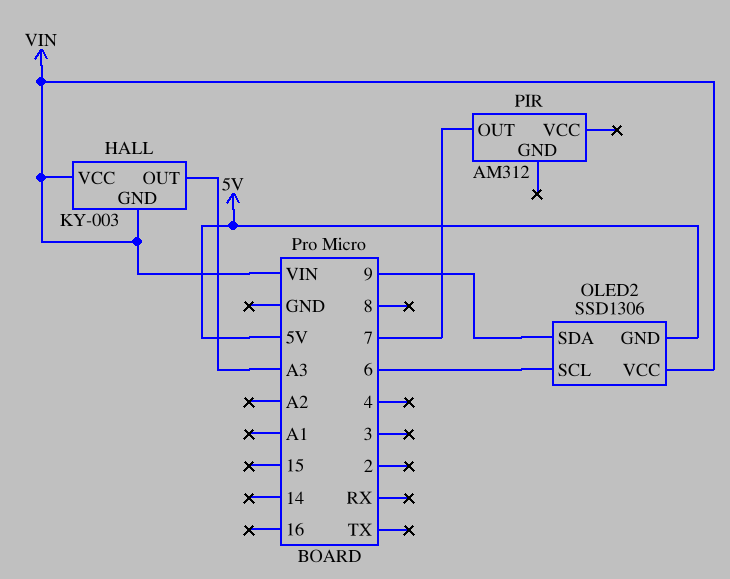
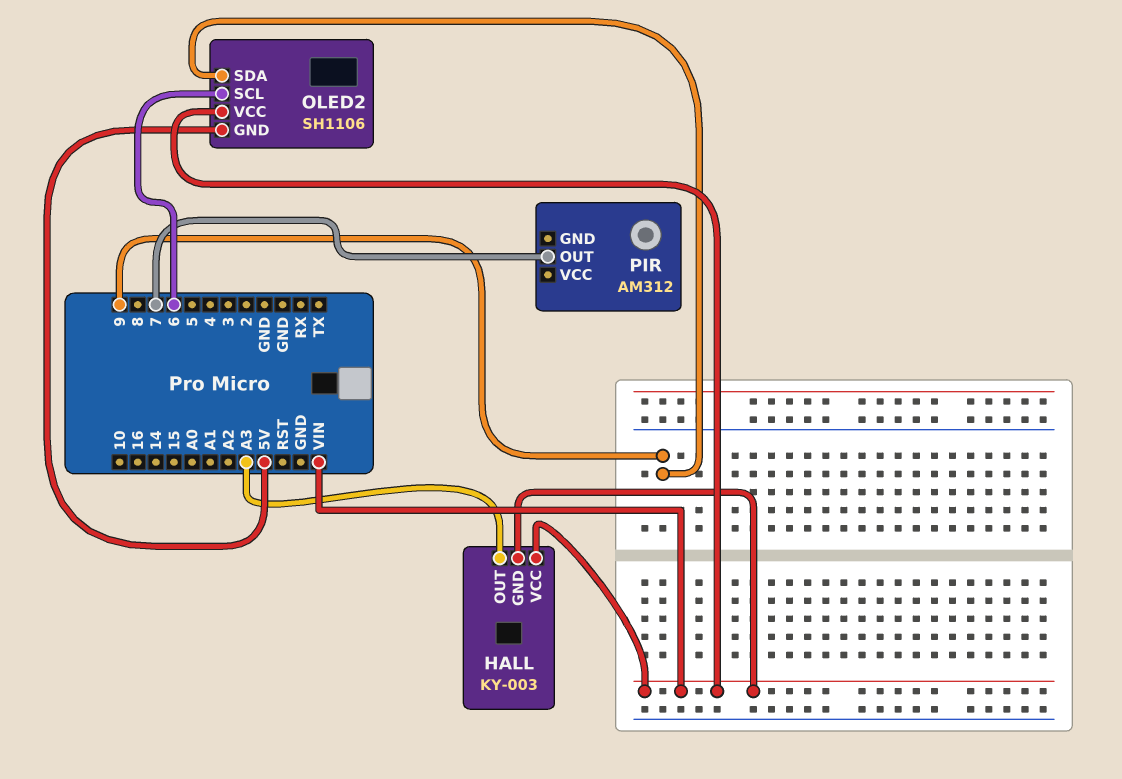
OLED2: SSD1306 -> SH1106

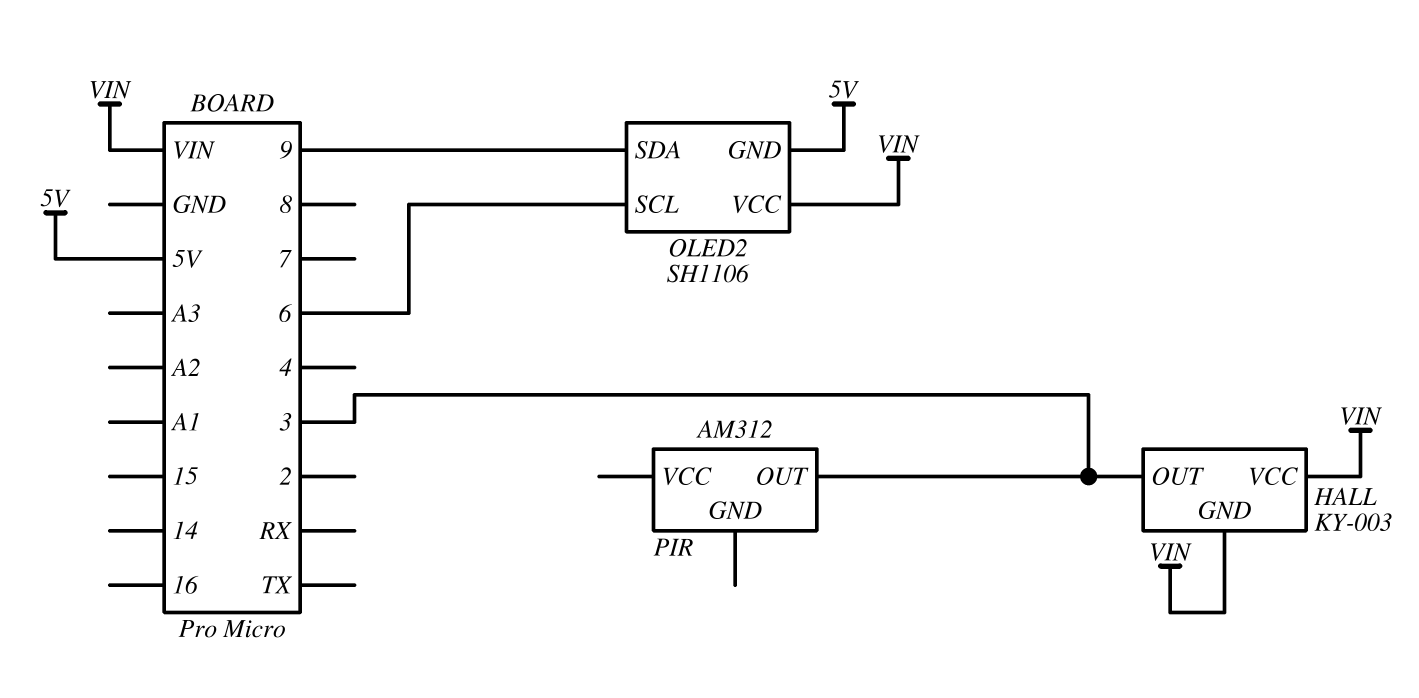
HALL pin OUT: A3 -> 3
PIR pin OUT: 7 -> 3

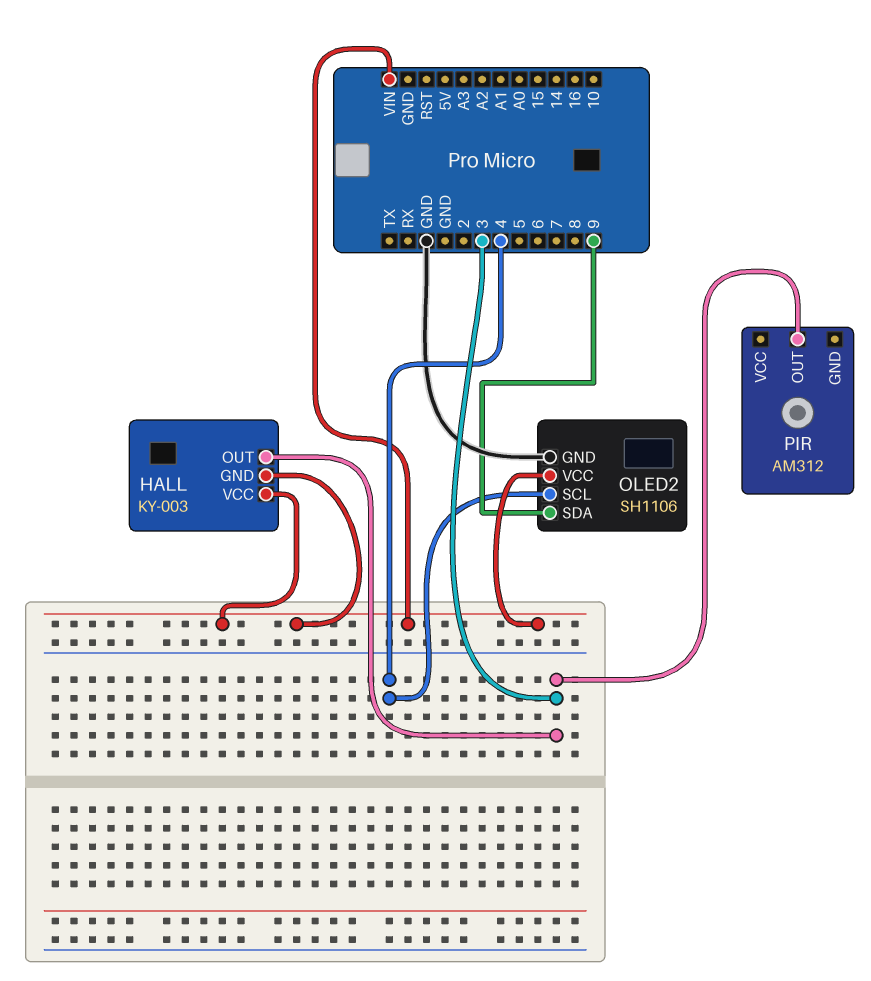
OLED2 pin GND: 5V -> GND
OLED2 pin SCL: 6 -> 4

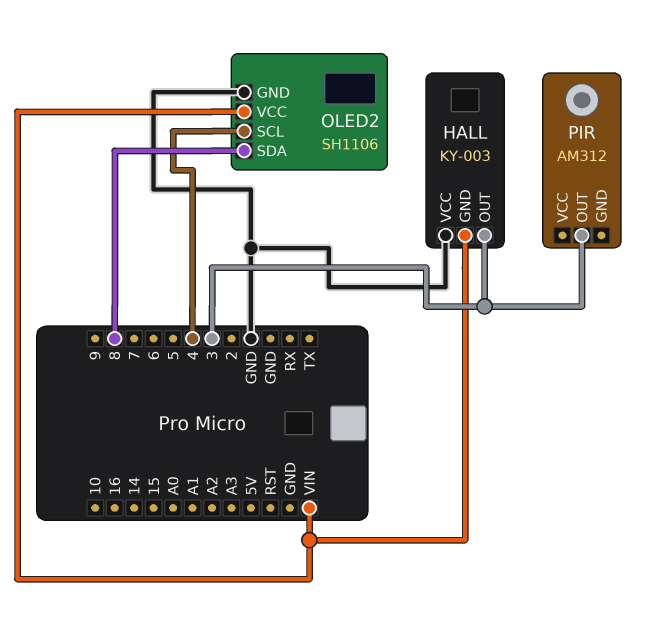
HALL pin VCC: VIN -> GND
OLED2 pin SDA: 9 -> 8

